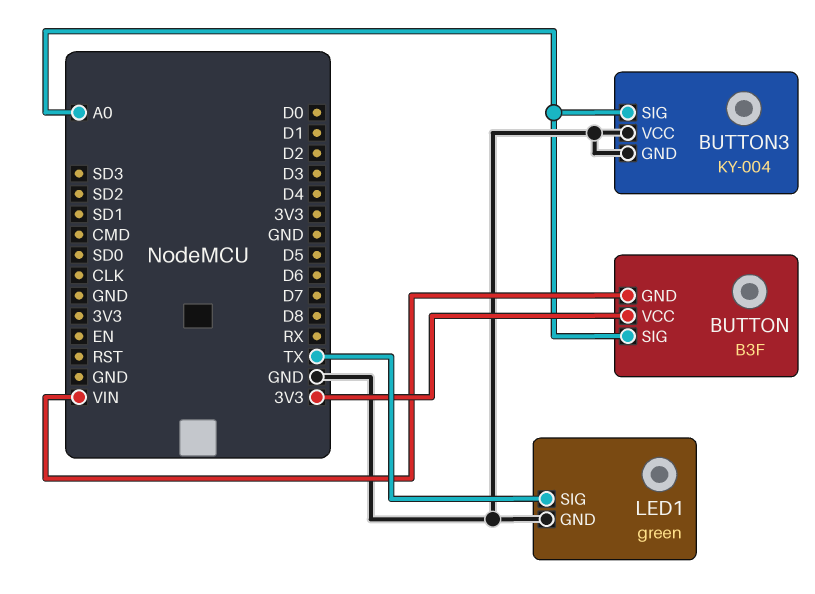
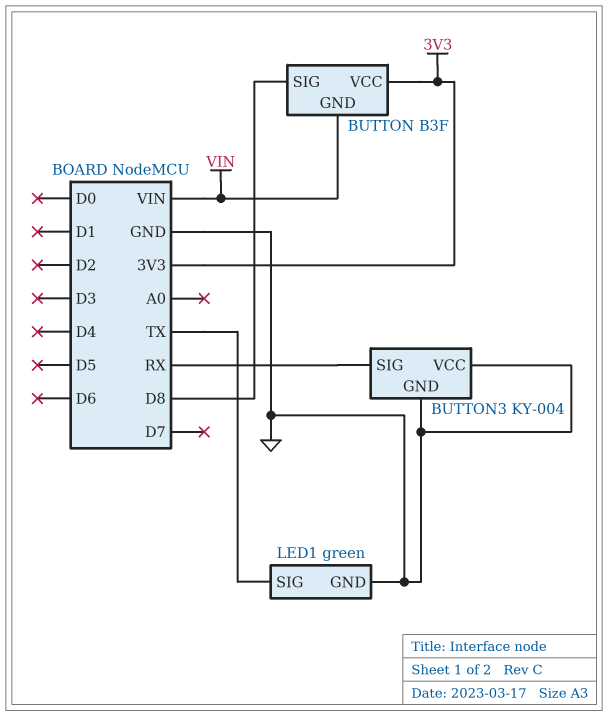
BUTTON pin SIG: A0 -> D8
BUTTON3 pin SIG: A0 -> RX

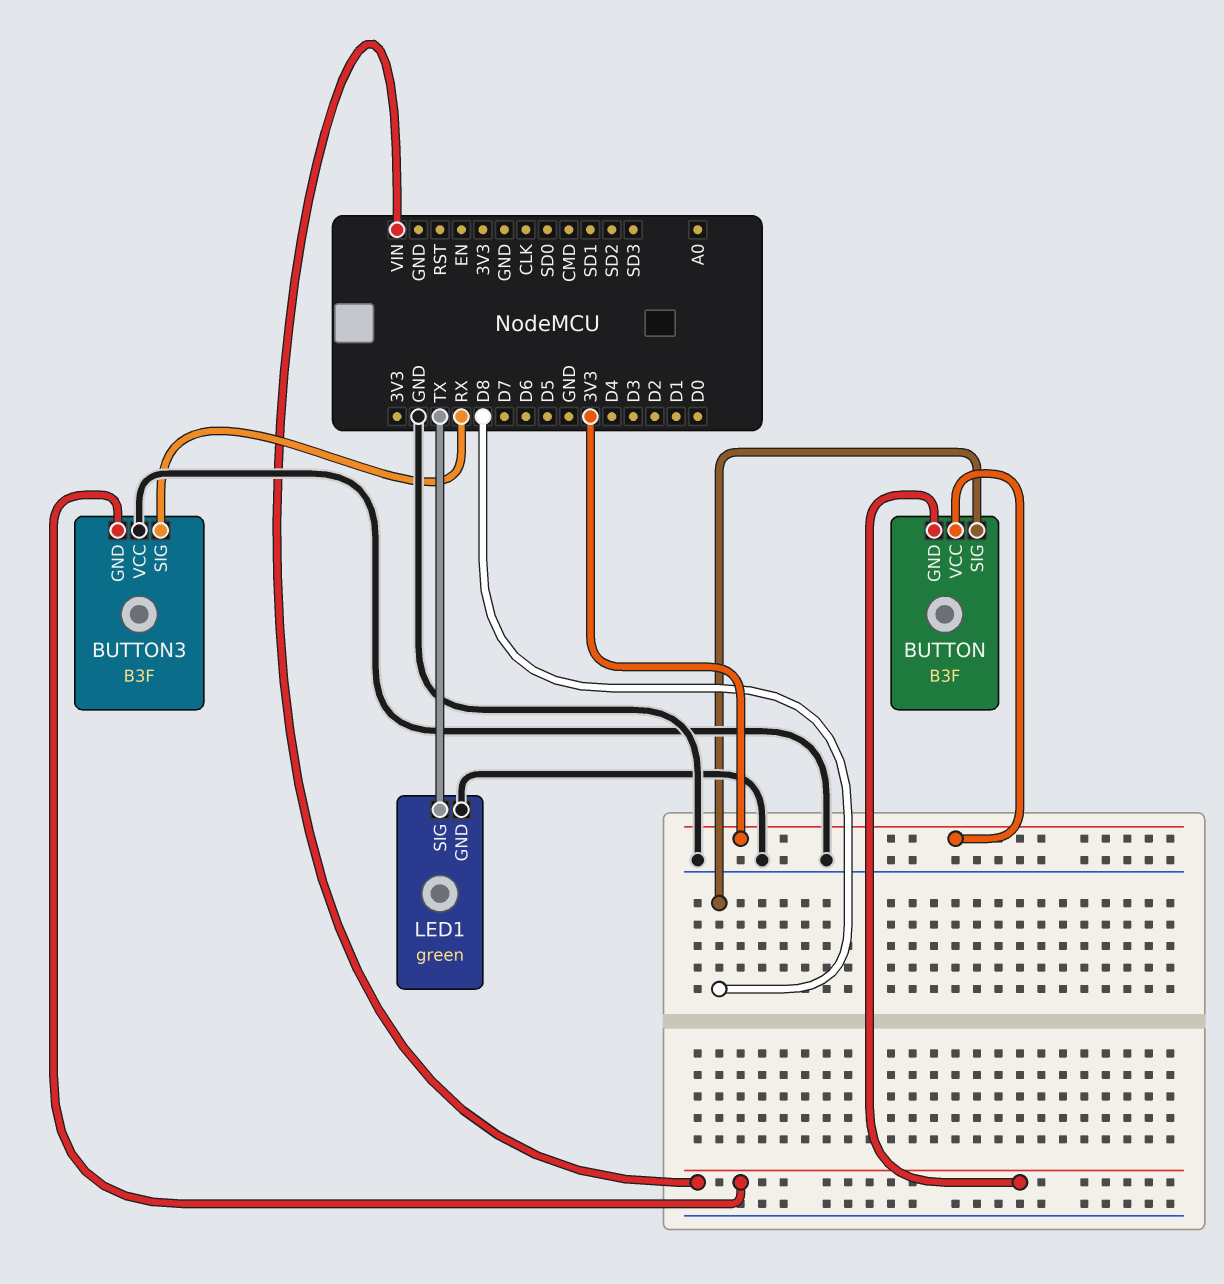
BUTTON3: KY-004 -> B3F
BUTTON3 pin GND: GND -> VIN

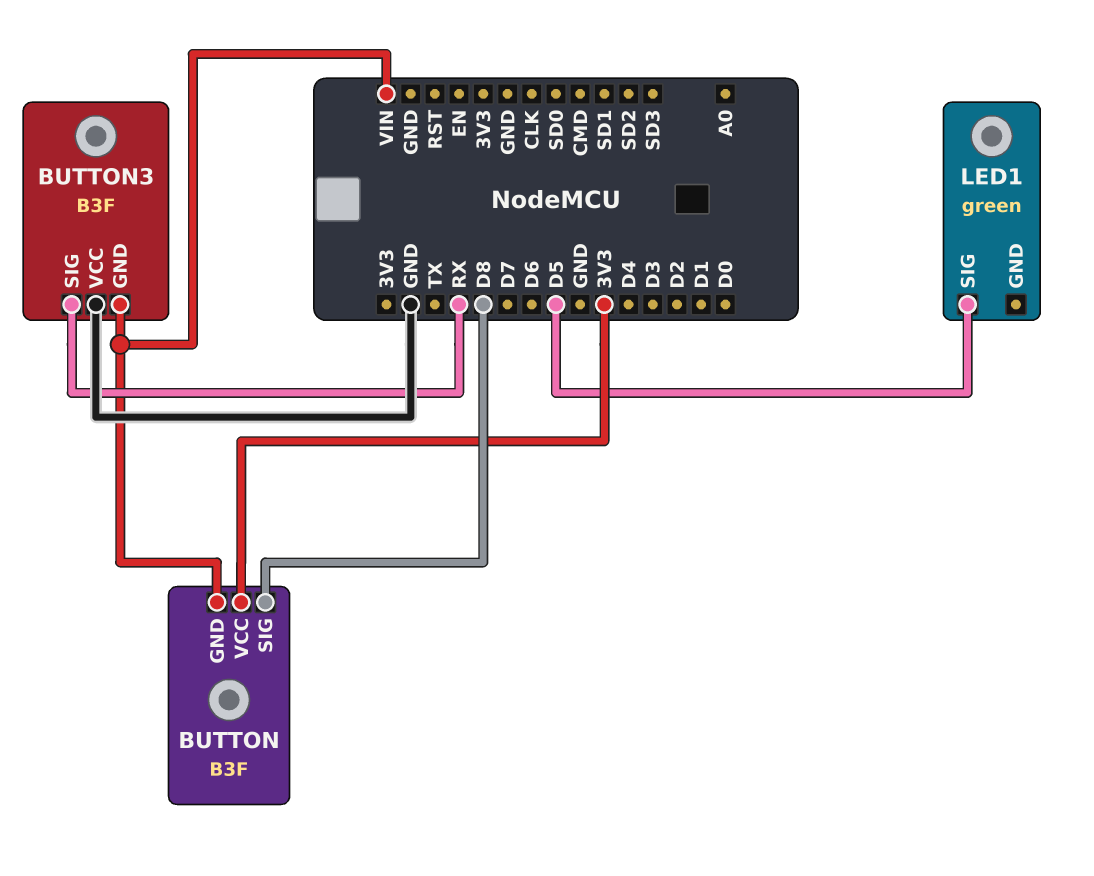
LED1 pin GND: GND -> none
LED1 pin SIG: TX -> D5

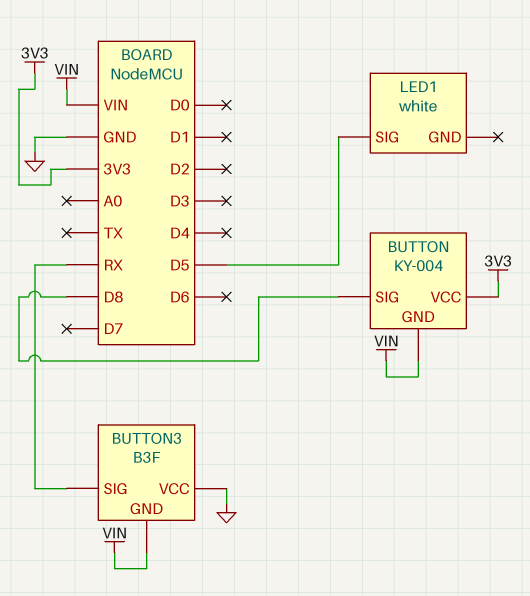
BUTTON: B3F -> KY-004
LED1: green -> white

